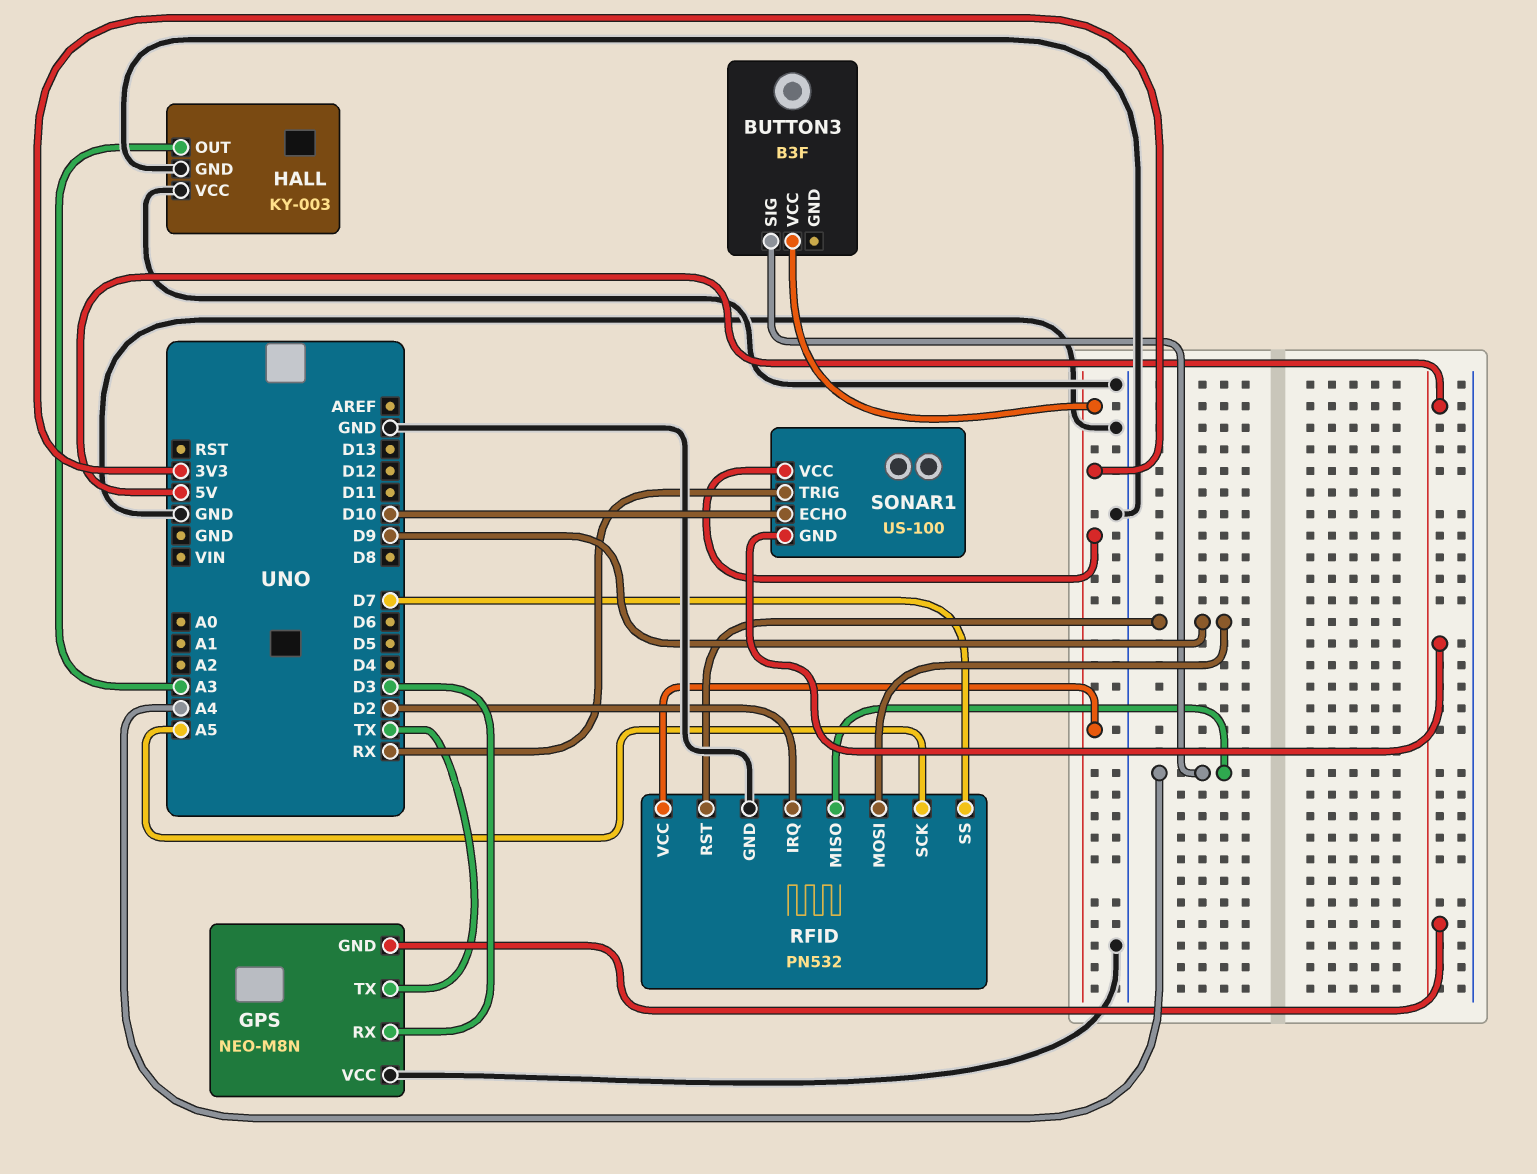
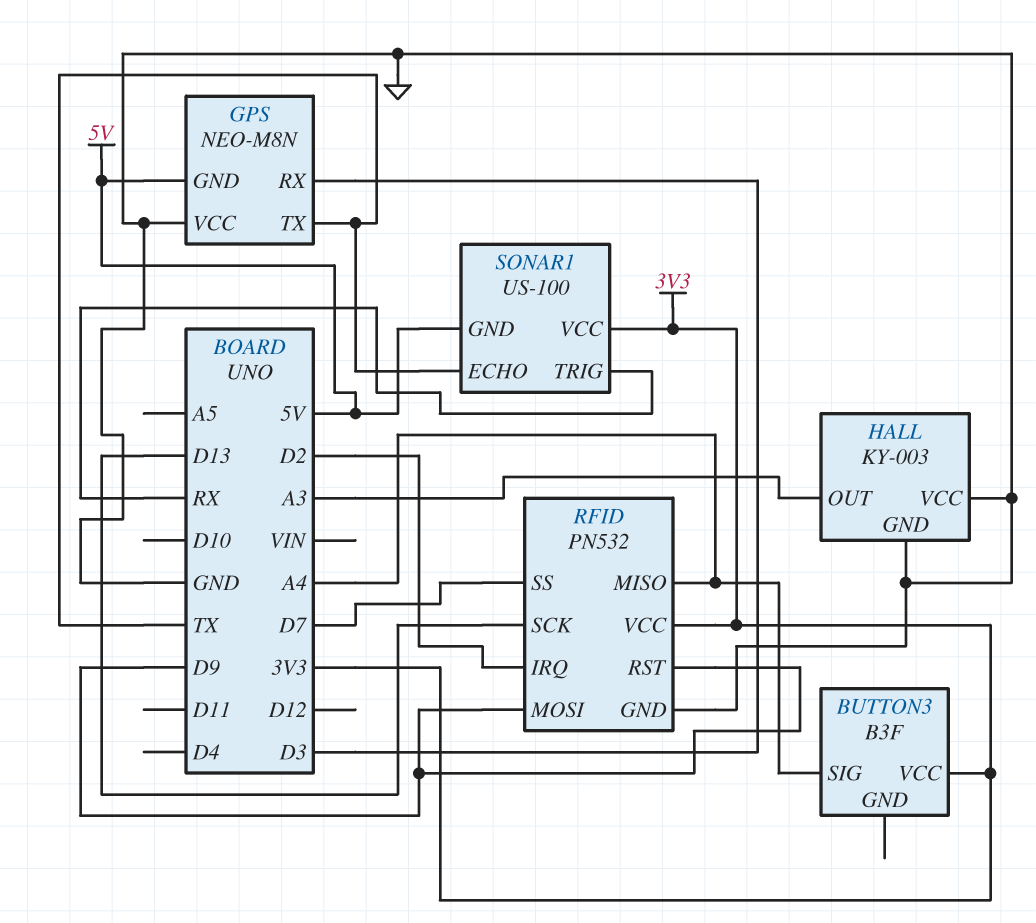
RFID pin SCK: A5 -> D13
SONAR1 pin ECHO: D10 -> TX

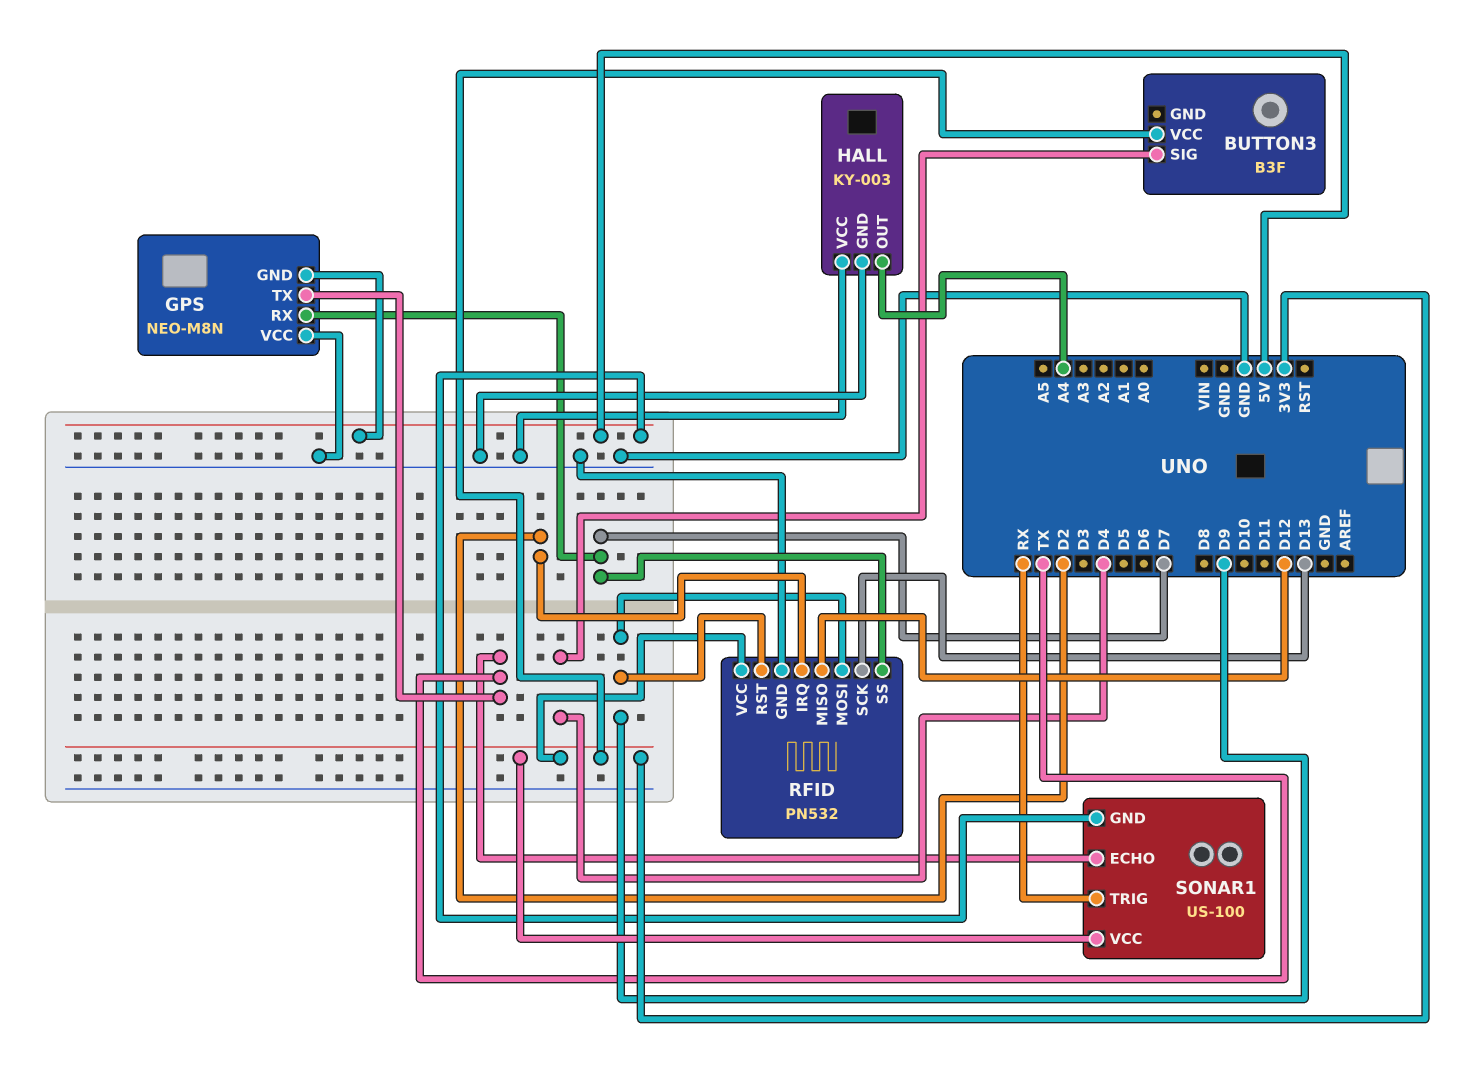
BUTTON3 pin SIG: A4 -> D4
GPS pin RX: D3 -> D7
HALL pin OUT: A3 -> A4
RFID pin MISO: A4 -> D12

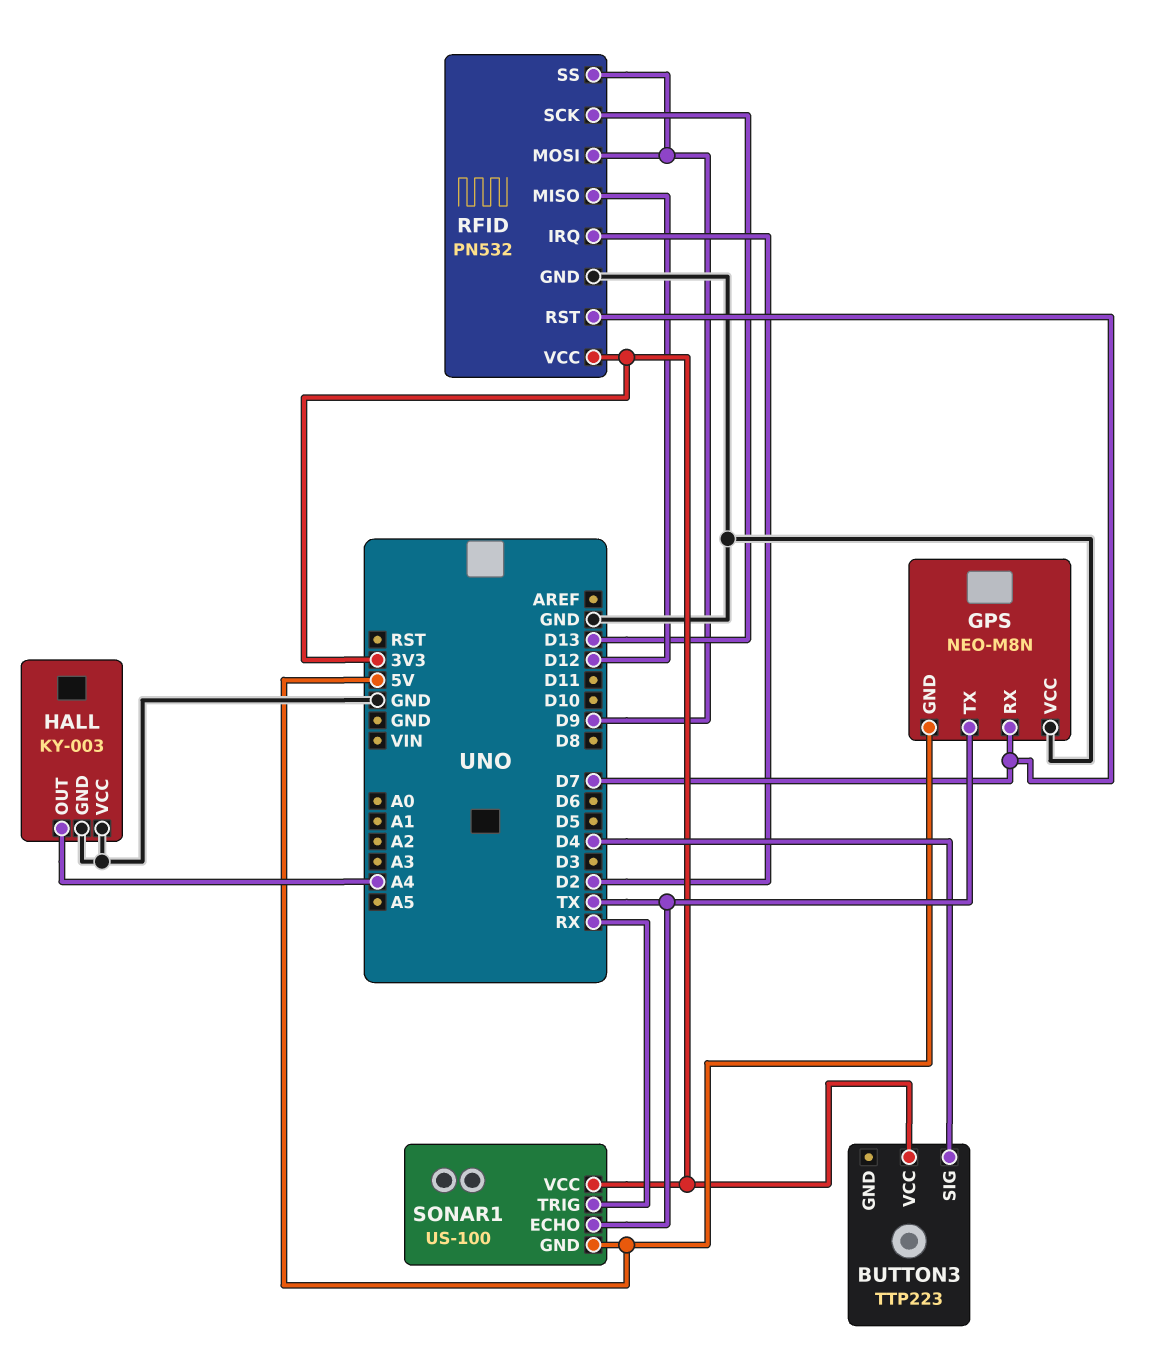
BUTTON3: B3F -> TTP223
RFID pin RST: D9 -> D7
RFID pin SS: D7 -> D9

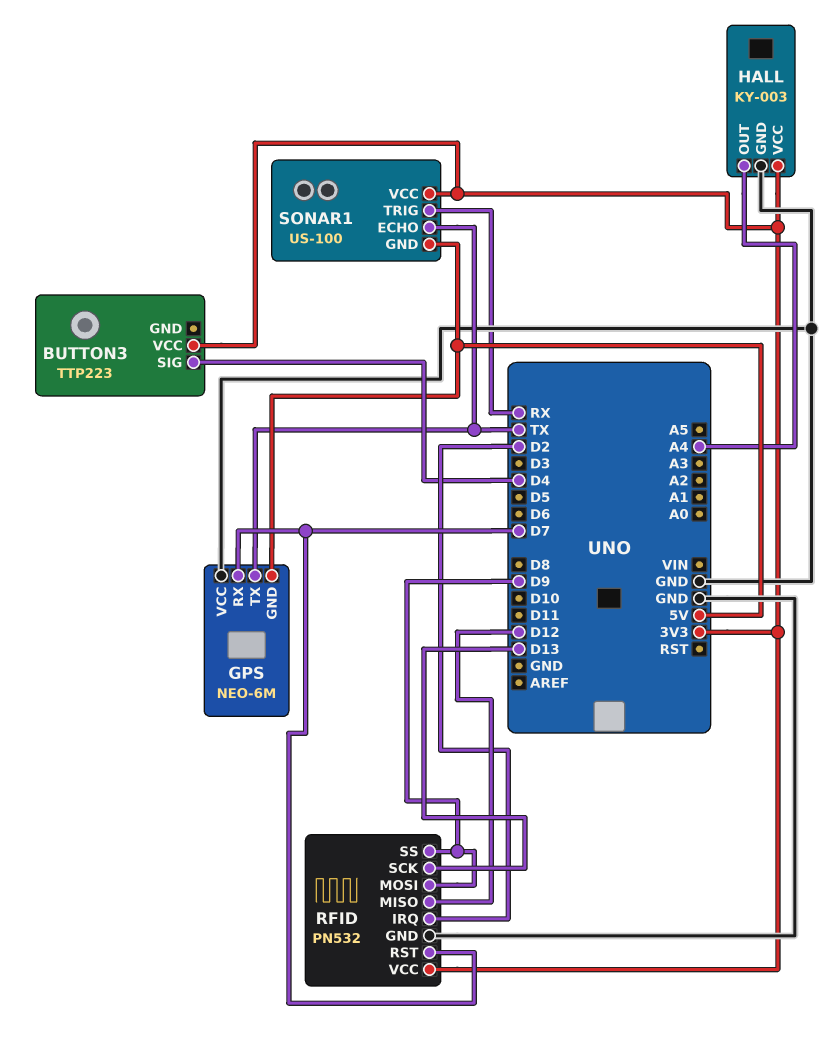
GPS: NEO-M8N -> NEO-6M
HALL pin VCC: GND -> 3V3

